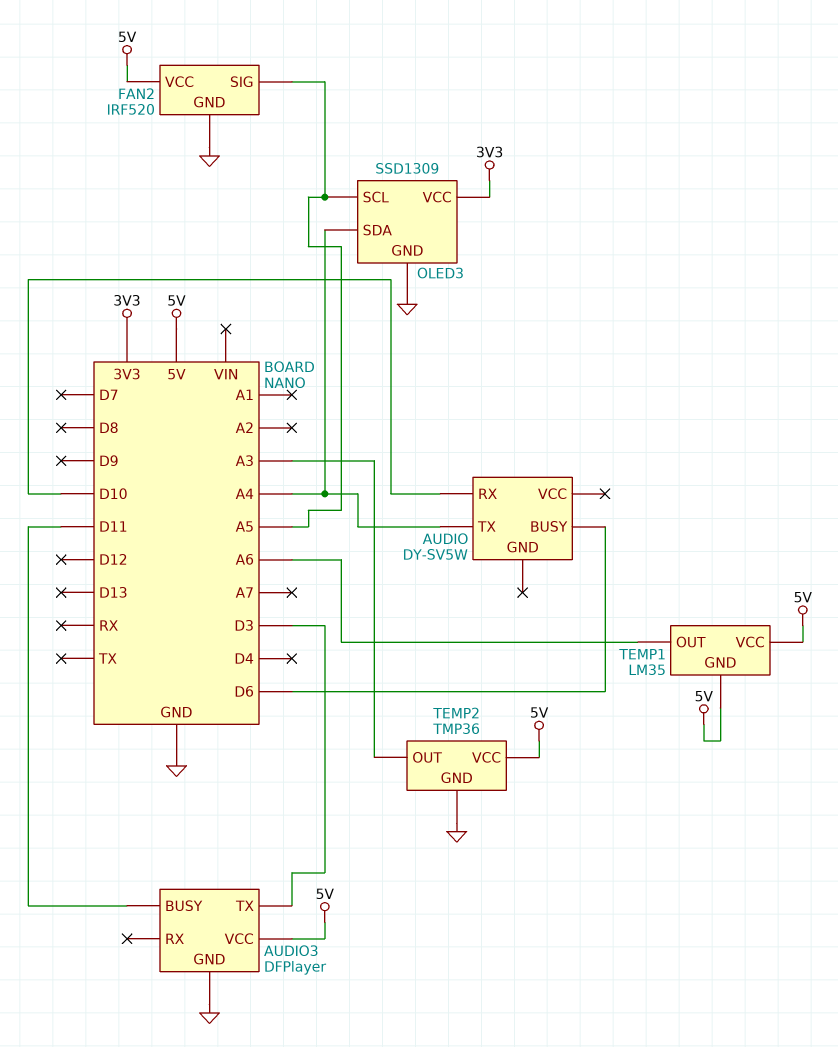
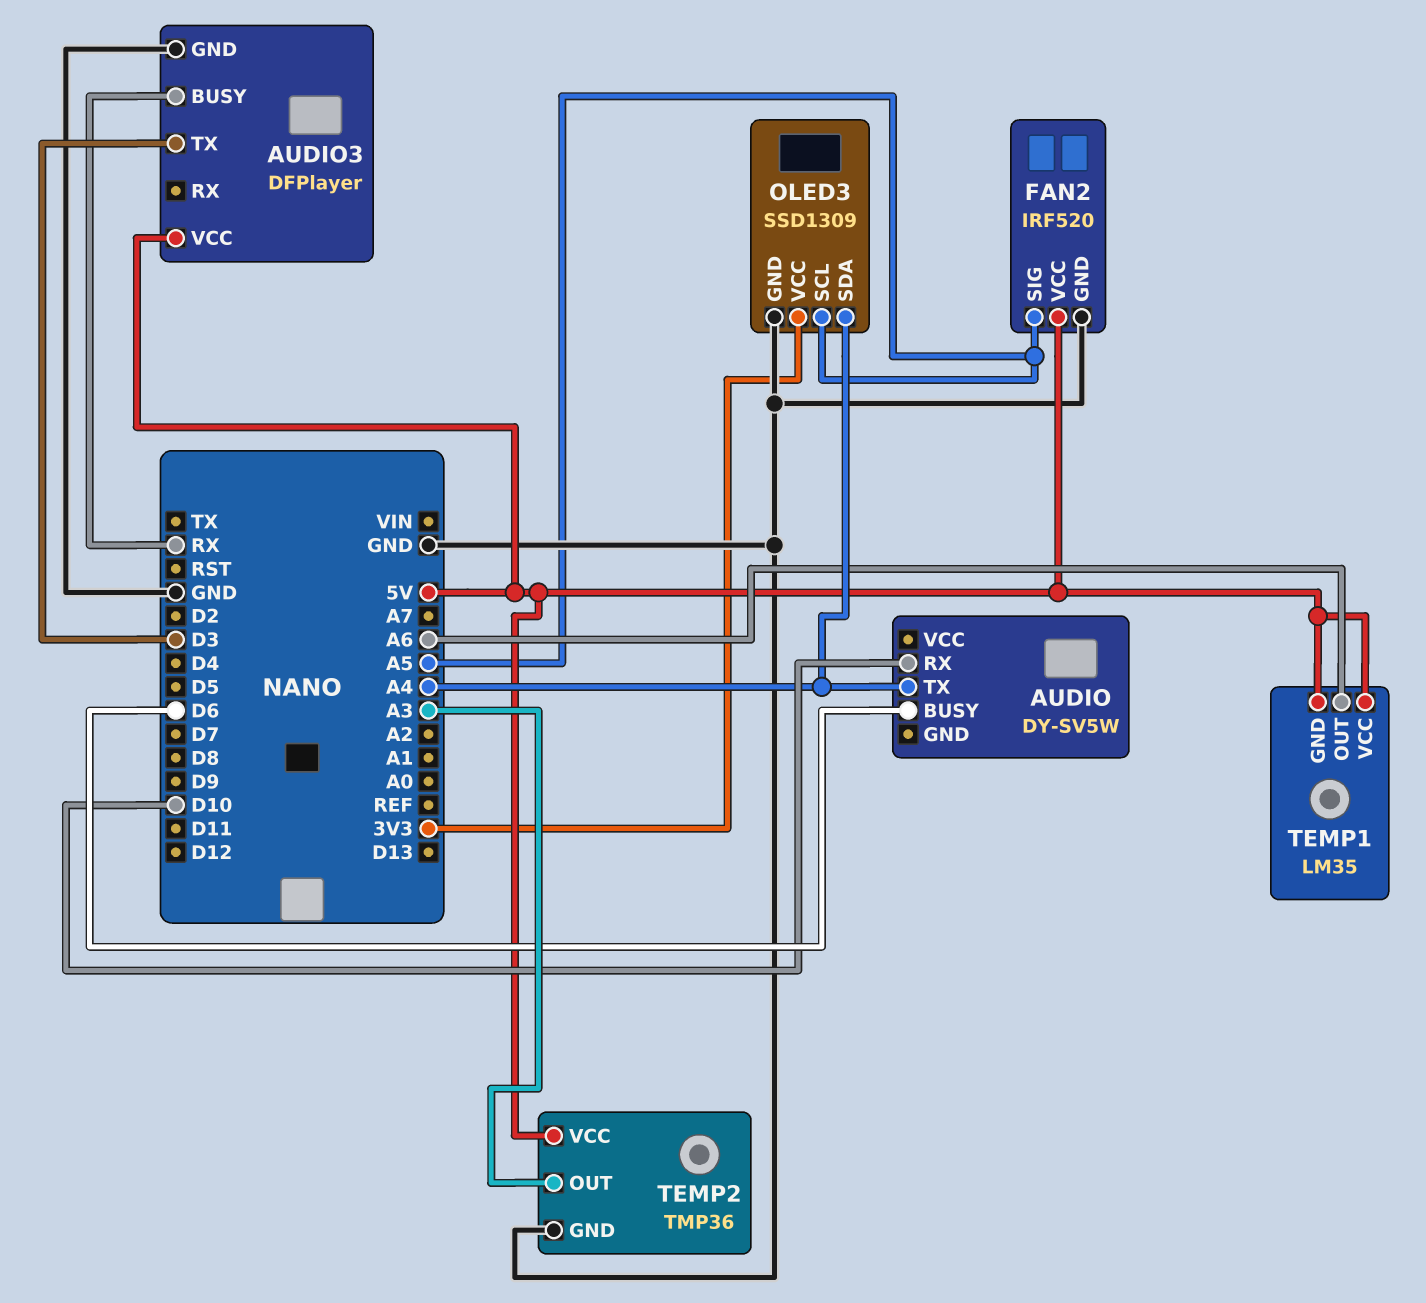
AUDIO3 pin BUSY: D11 -> RX

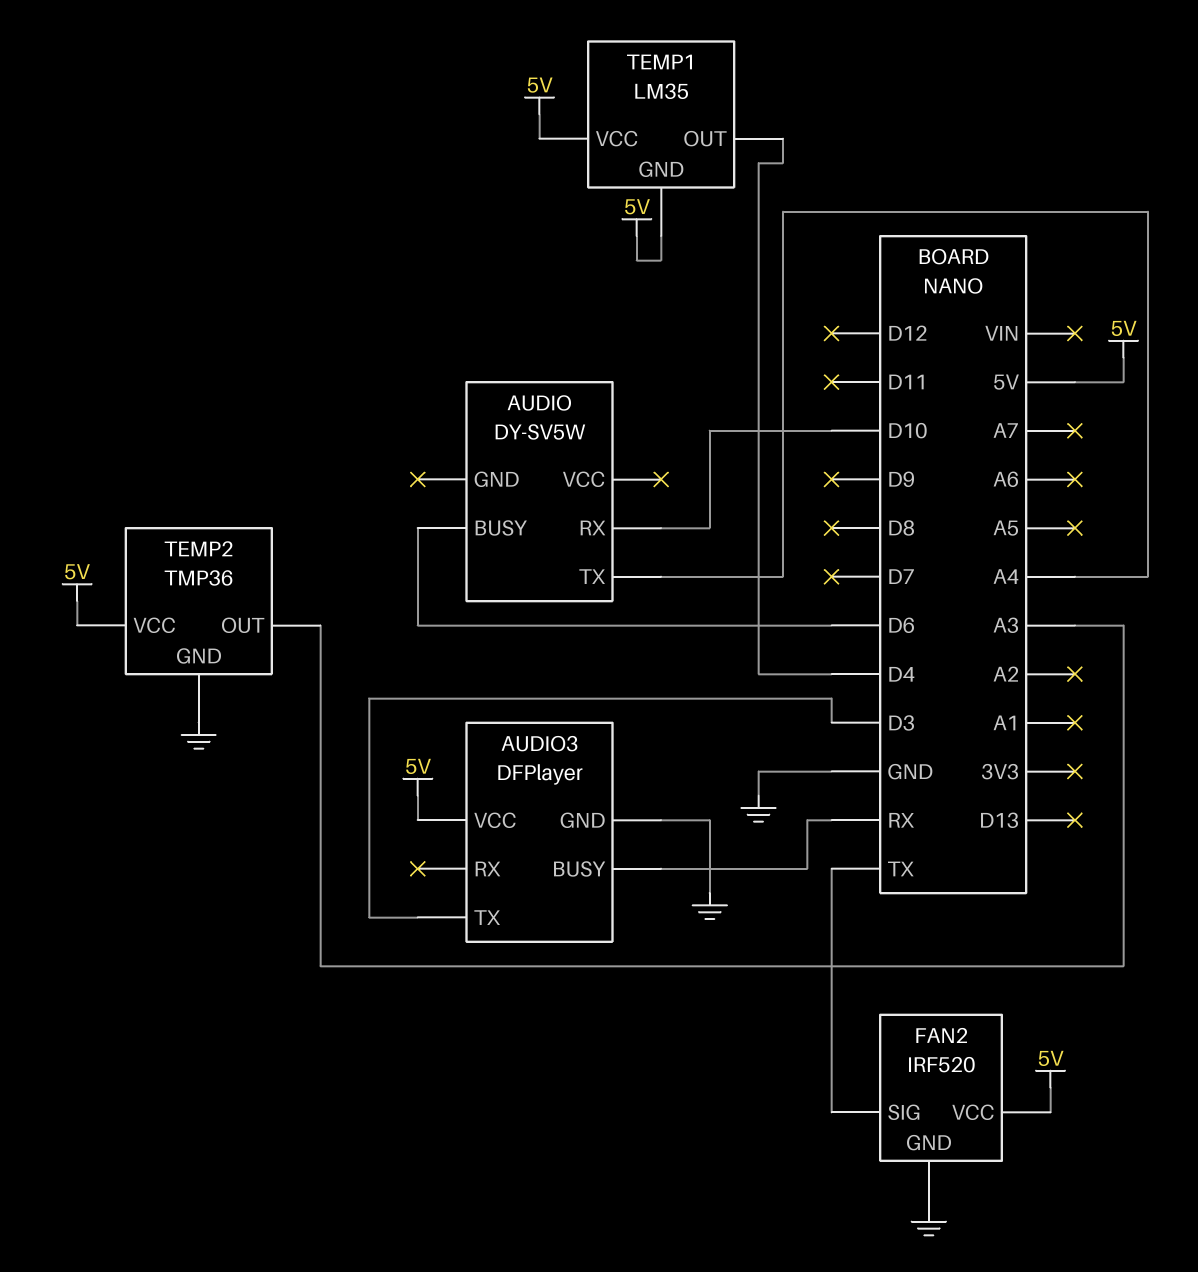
FAN2 pin SIG: A5 -> TX
OLED3: SSD1309 -> none
OLED3 pin GND: GND -> none
OLED3 pin SCL: A5 -> none
OLED3 pin SDA: A4 -> none
OLED3 pin VCC: 3V3 -> none
TEMP1 pin OUT: A6 -> D4

